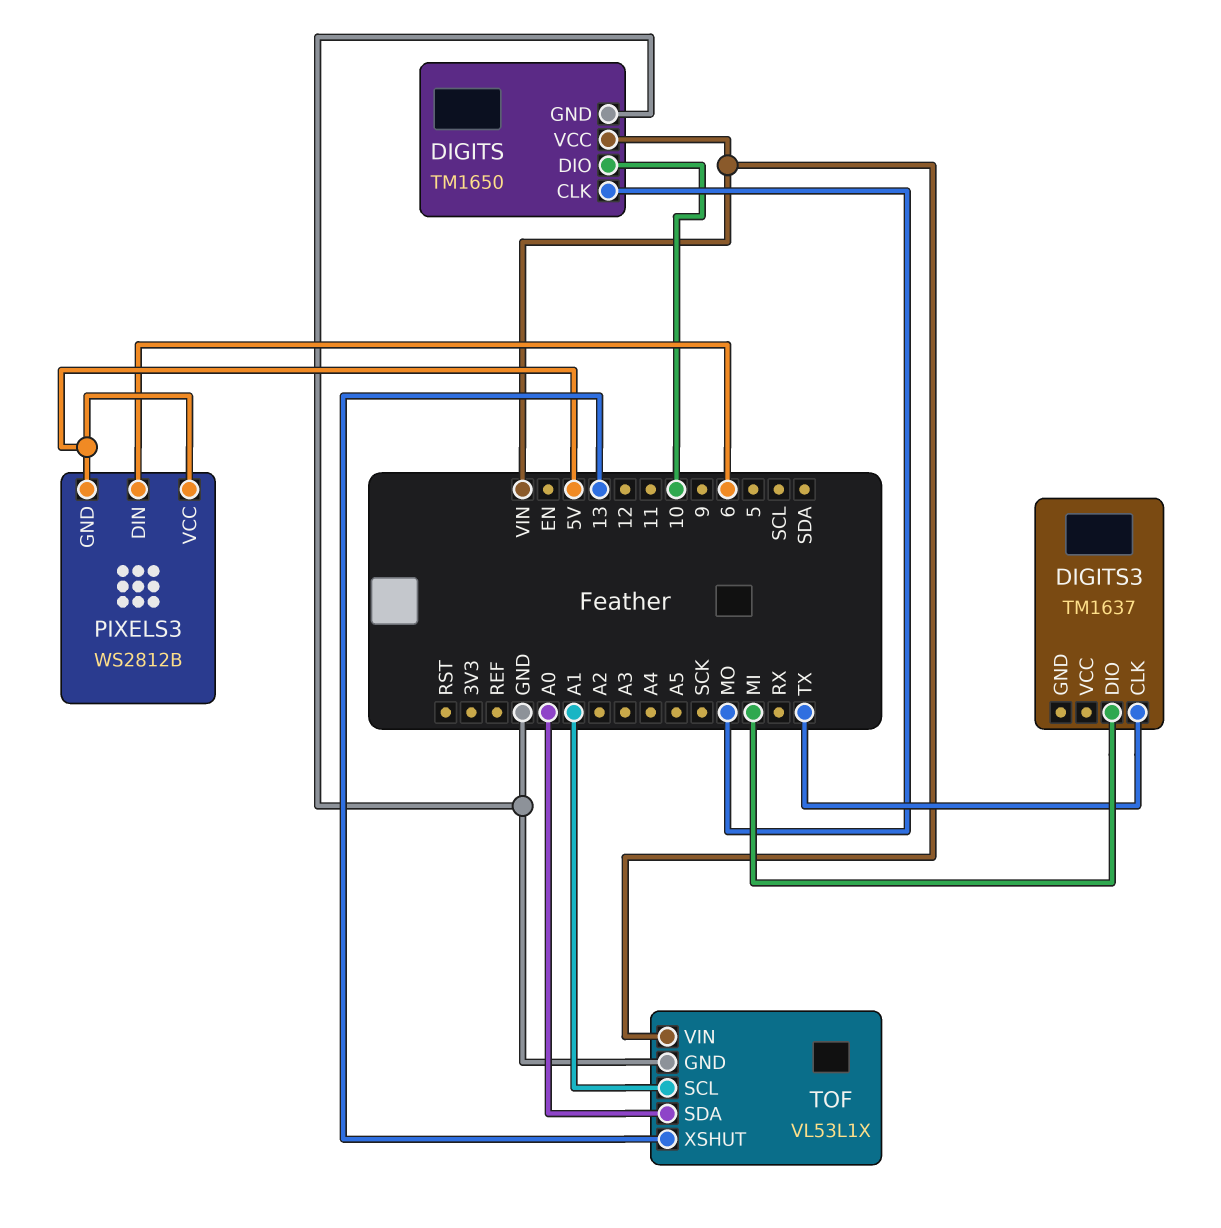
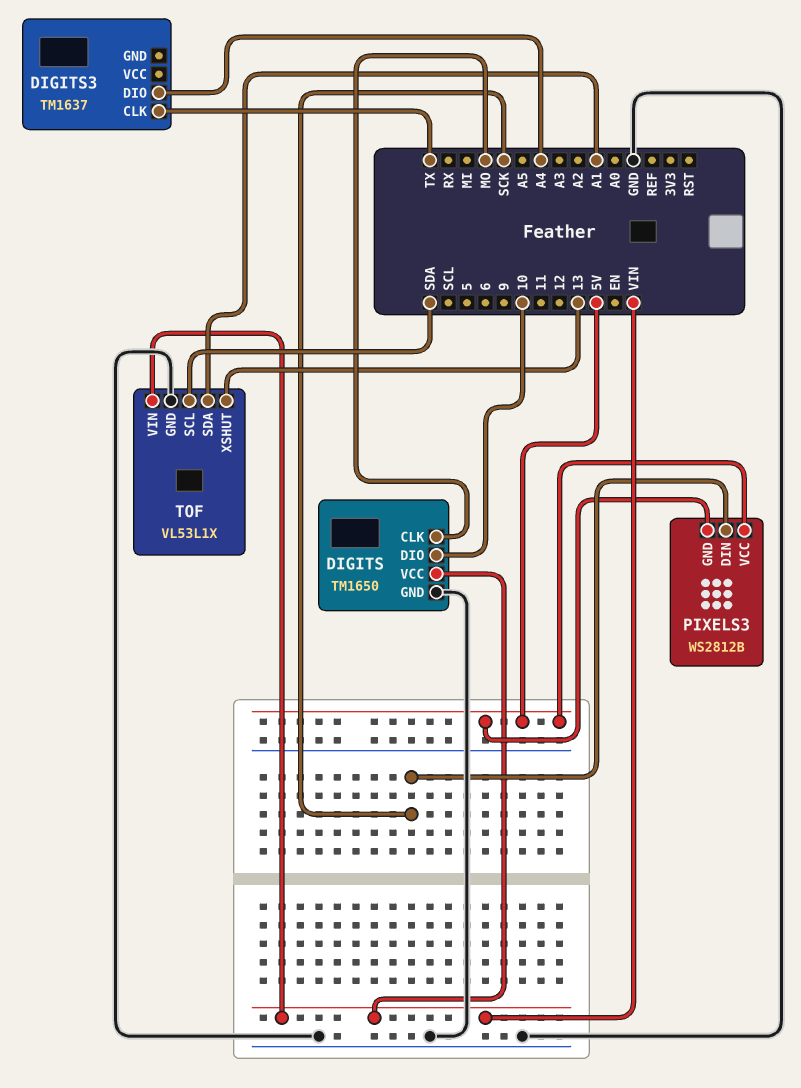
DIGITS3 pin DIO: MI -> A4
PIXELS3 pin DIN: 6 -> SCK
TOF pin SCL: A1 -> SDA
TOF pin SDA: A0 -> A1

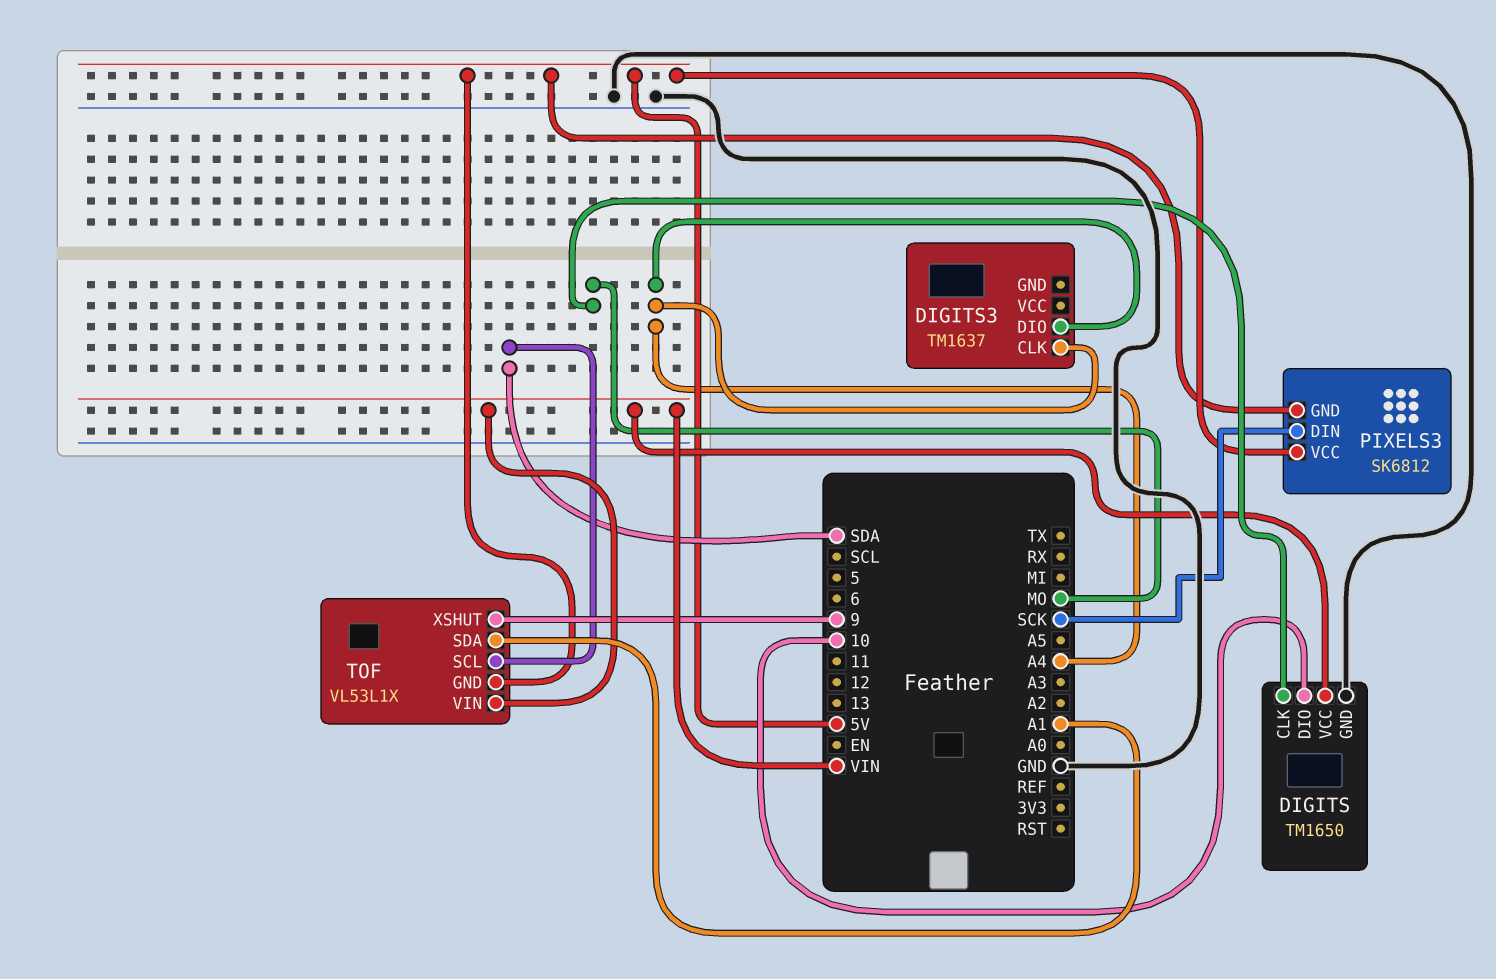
DIGITS3 pin CLK: TX -> A4
PIXELS3: WS2812B -> SK6812
TOF pin GND: GND -> 5V
TOF pin XSHUT: 13 -> 9

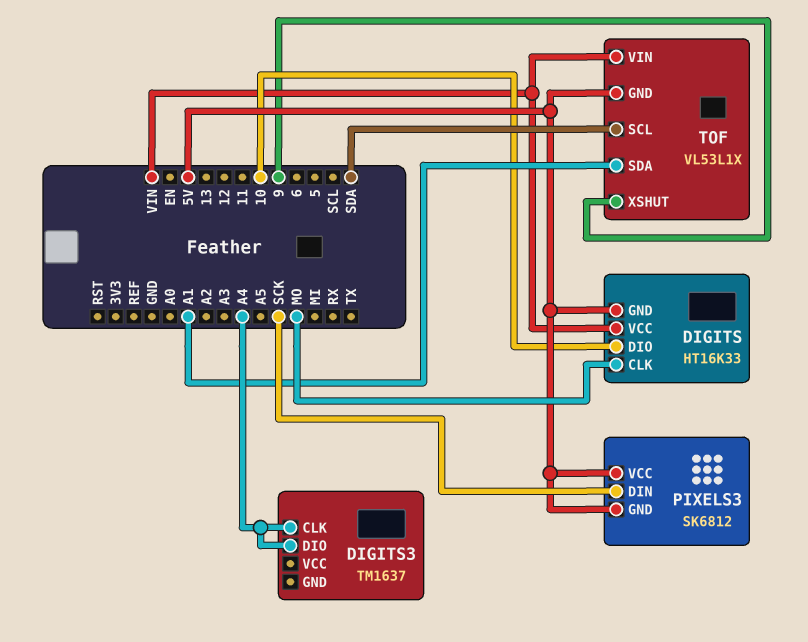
DIGITS: TM1650 -> HT16K33
DIGITS pin GND: GND -> 5V

